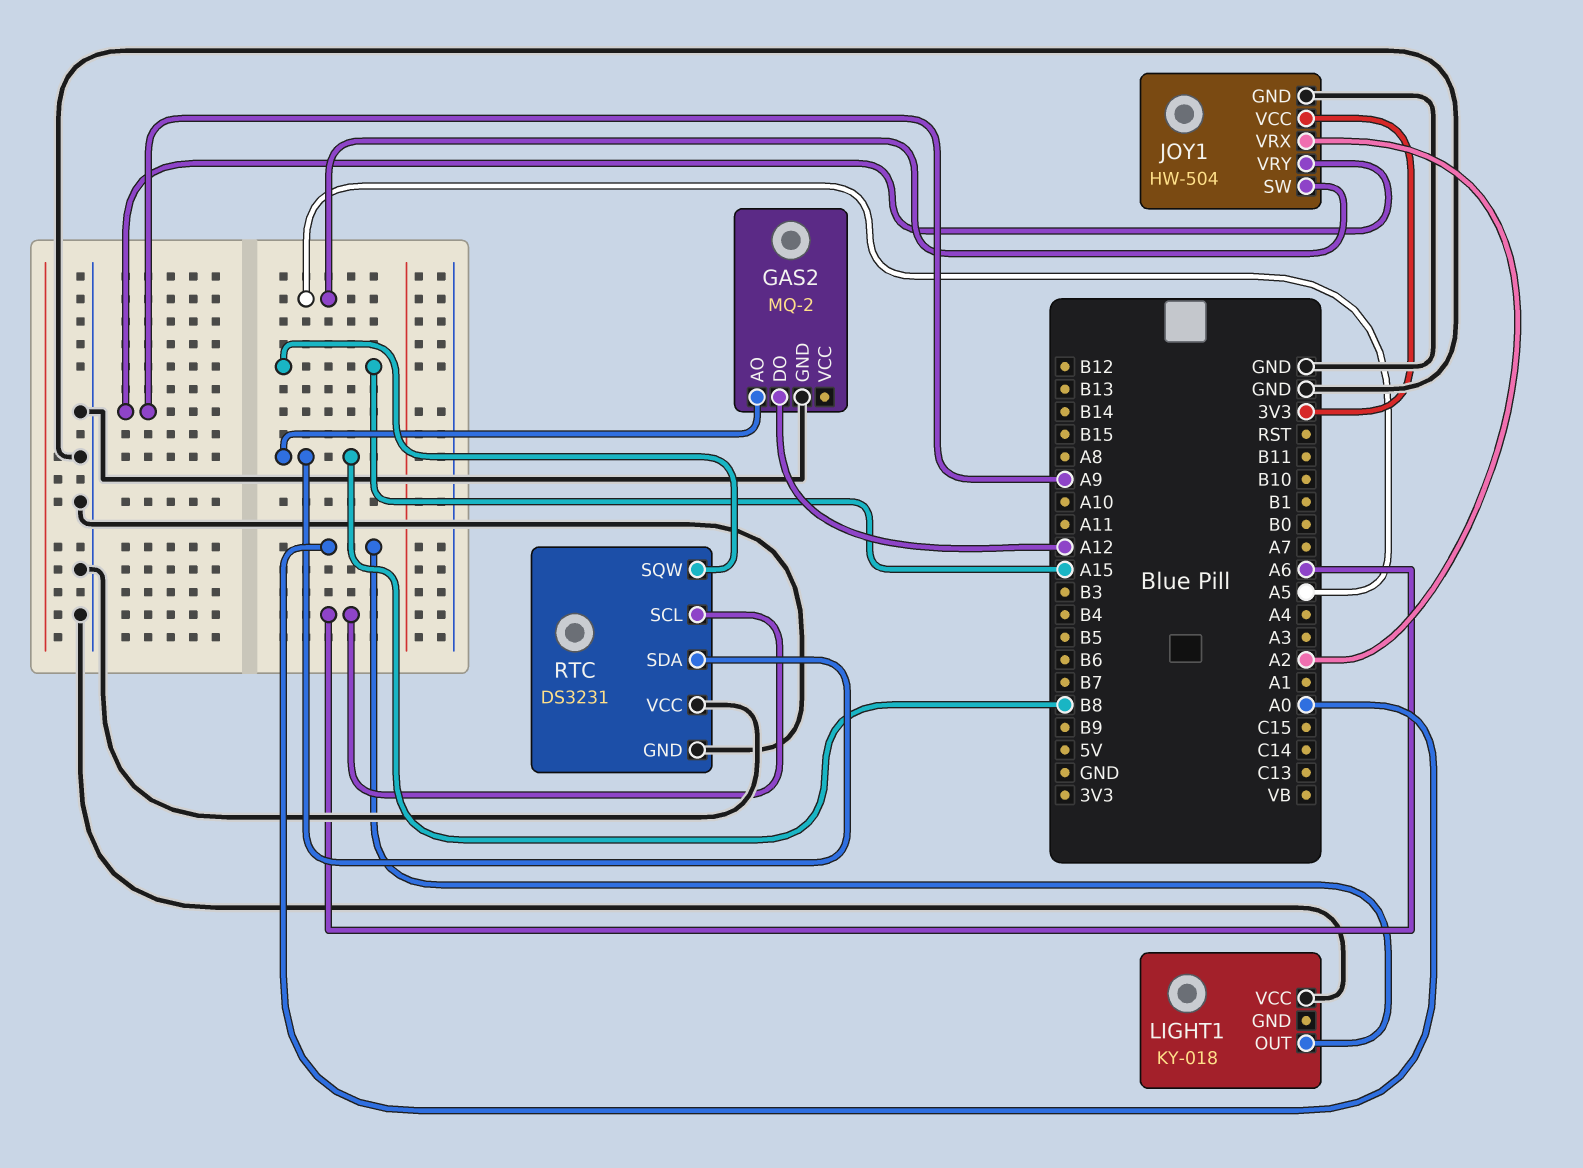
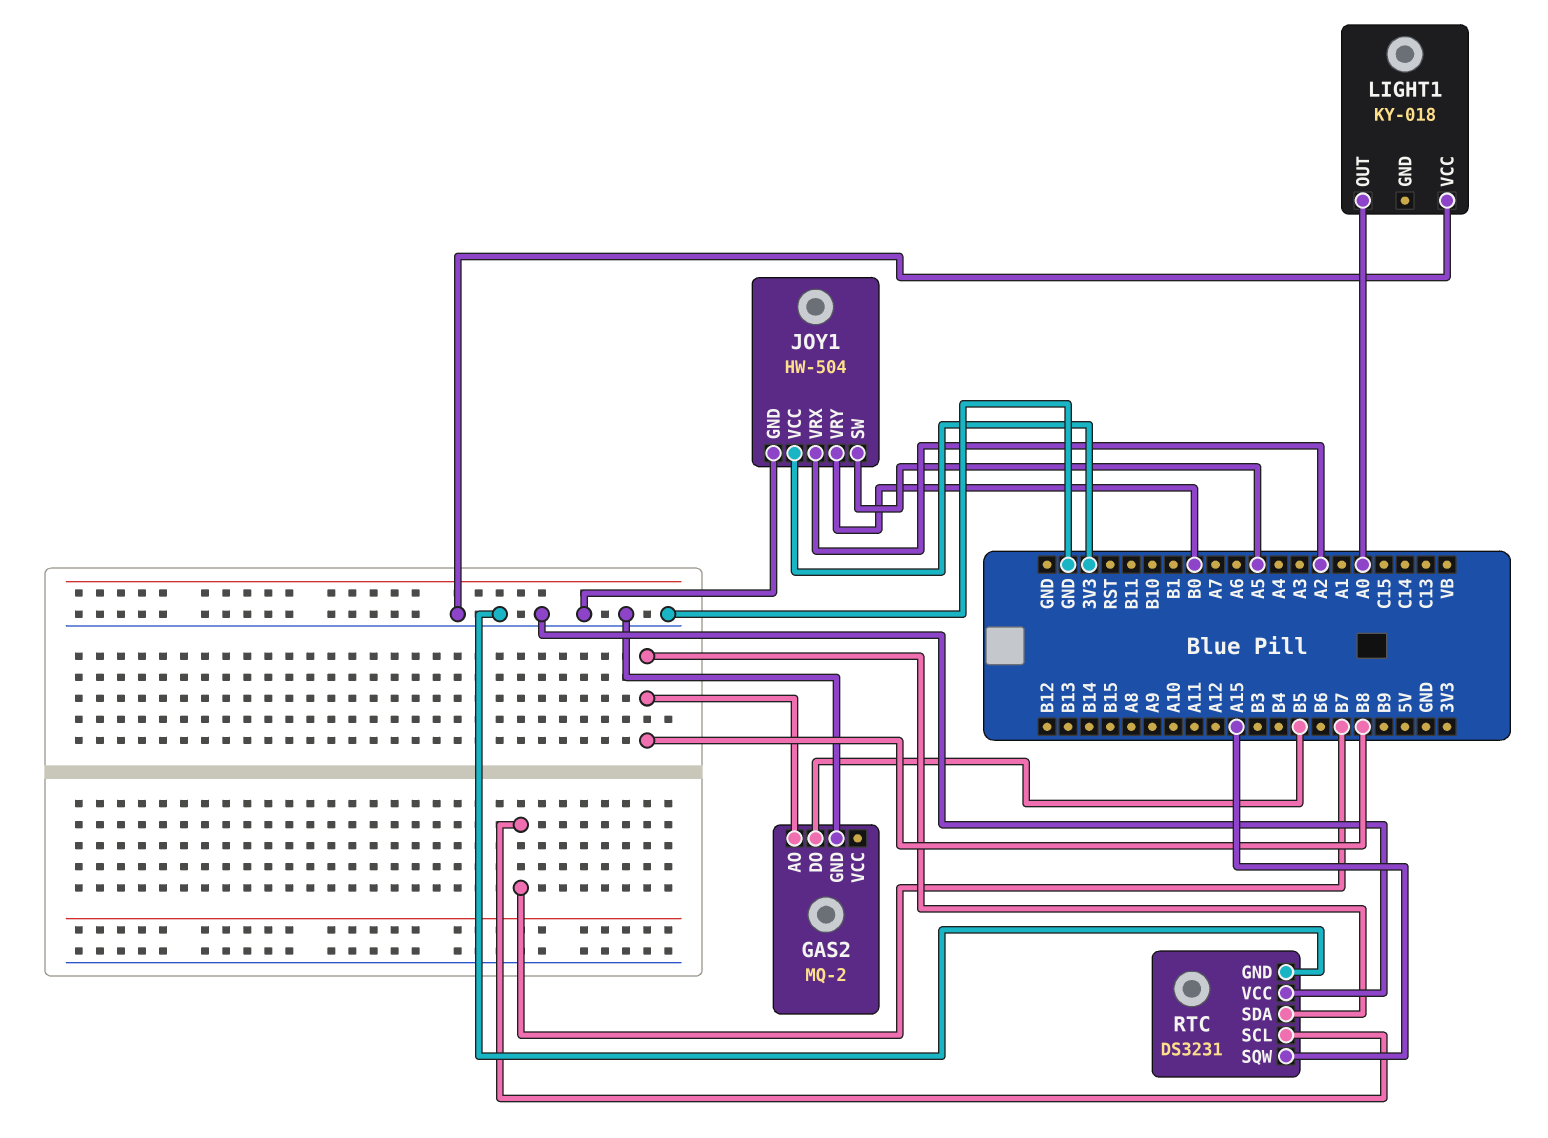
GAS2 pin DO: A12 -> B5
JOY1 pin VRY: A9 -> B0
RTC pin SCL: A6 -> B7

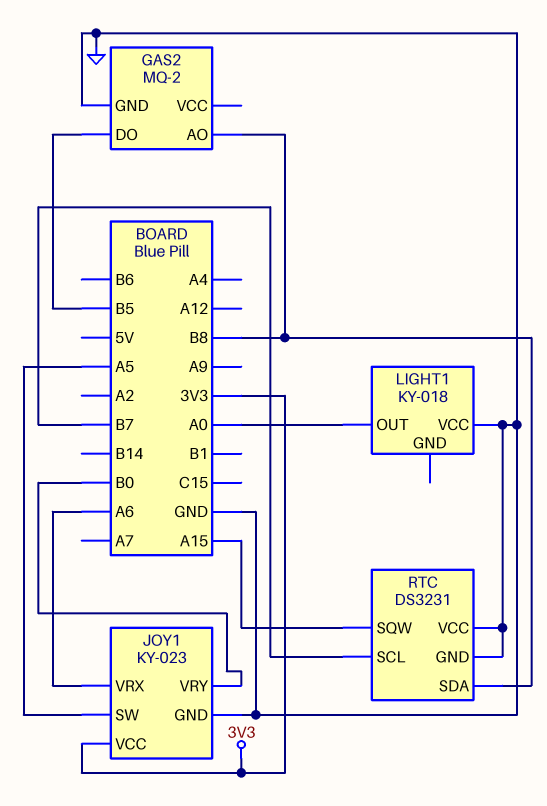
JOY1: HW-504 -> KY-023
JOY1 pin VRX: A2 -> A6

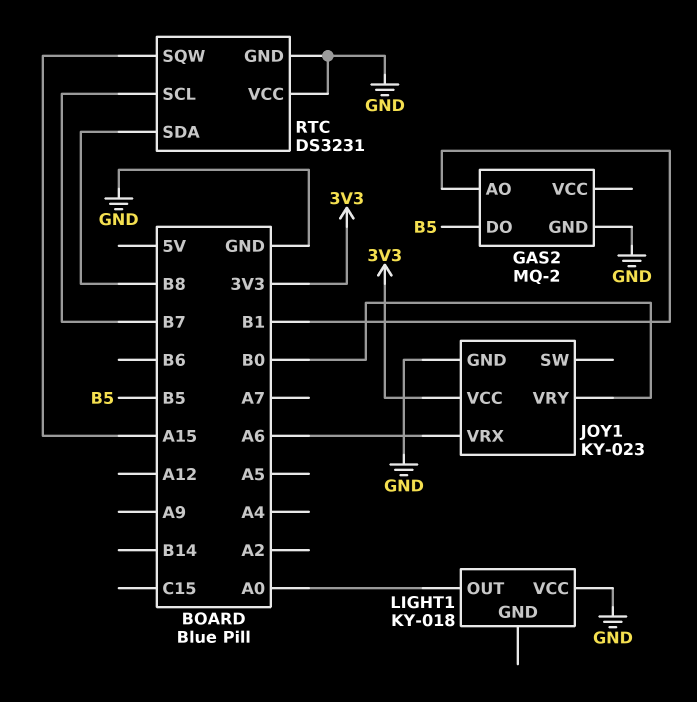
GAS2 pin AO: B8 -> B1
JOY1 pin SW: A5 -> none

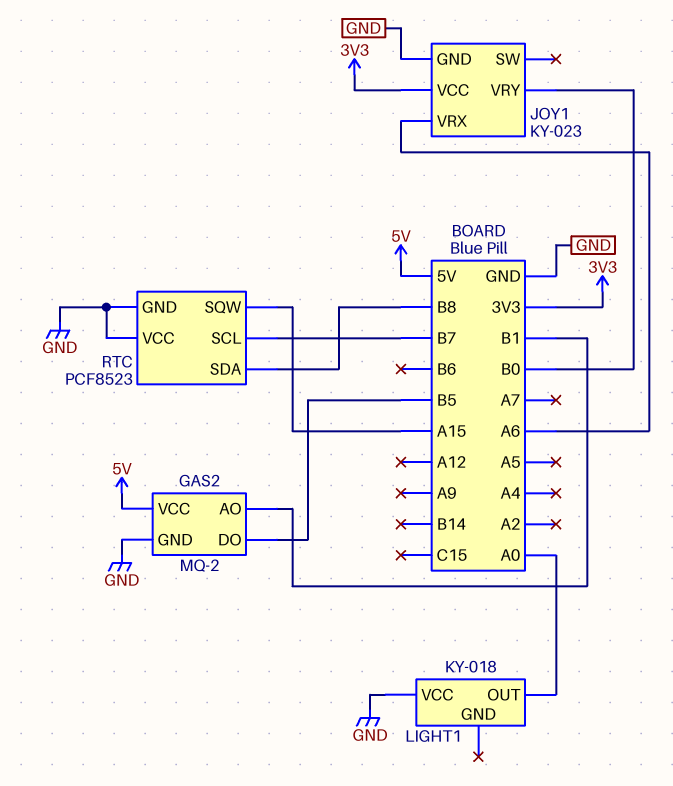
GAS2 pin VCC: none -> 5V
RTC: DS3231 -> PCF8523

